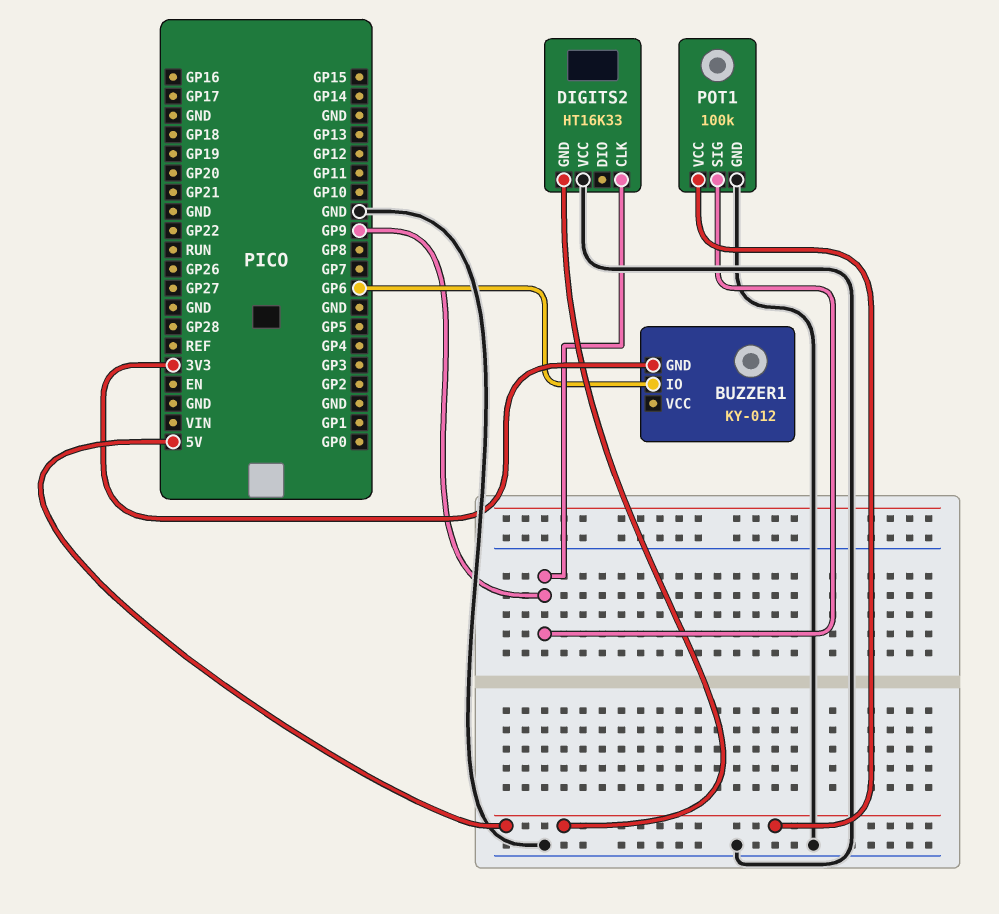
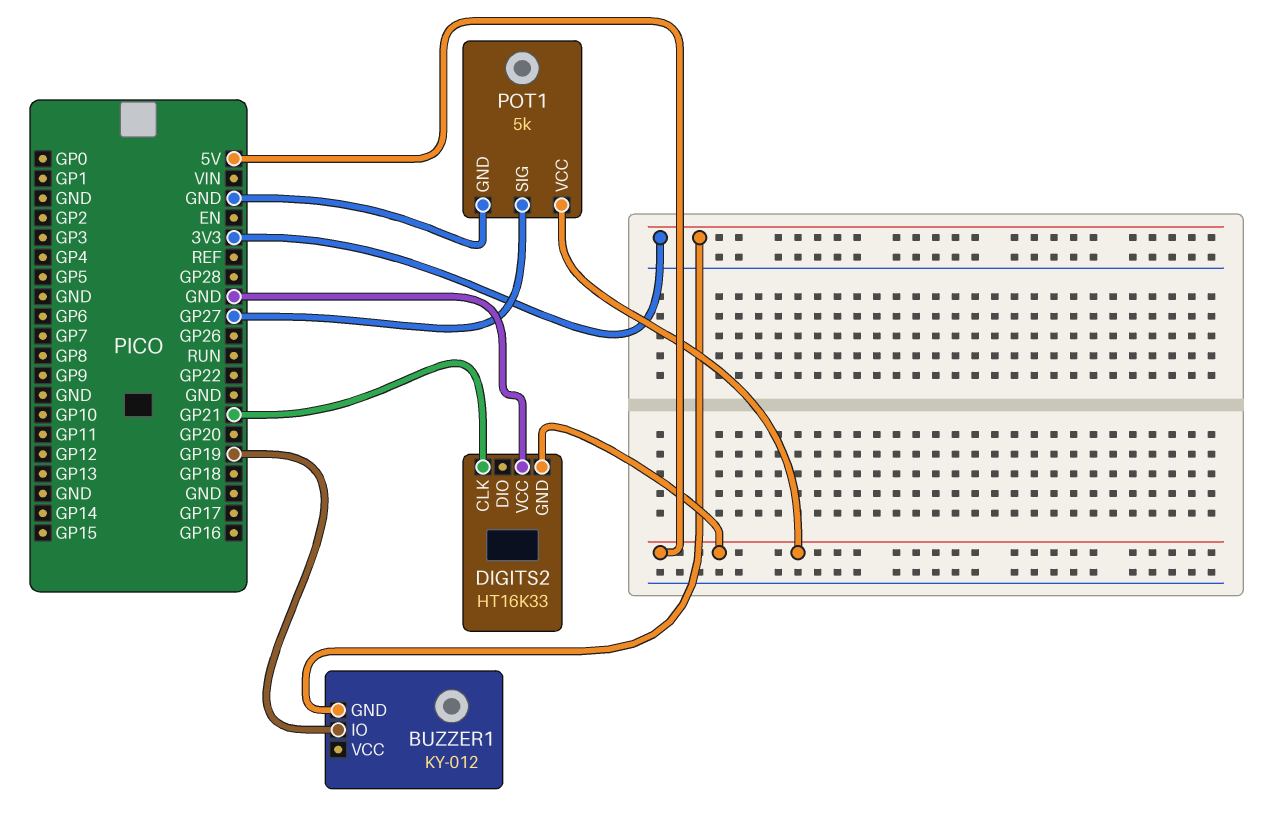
BUZZER1 pin IO: GP6 -> GP19
DIGITS2 pin CLK: GP9 -> GP21
POT1: 100k -> 5k
POT1 pin SIG: GP9 -> GP27

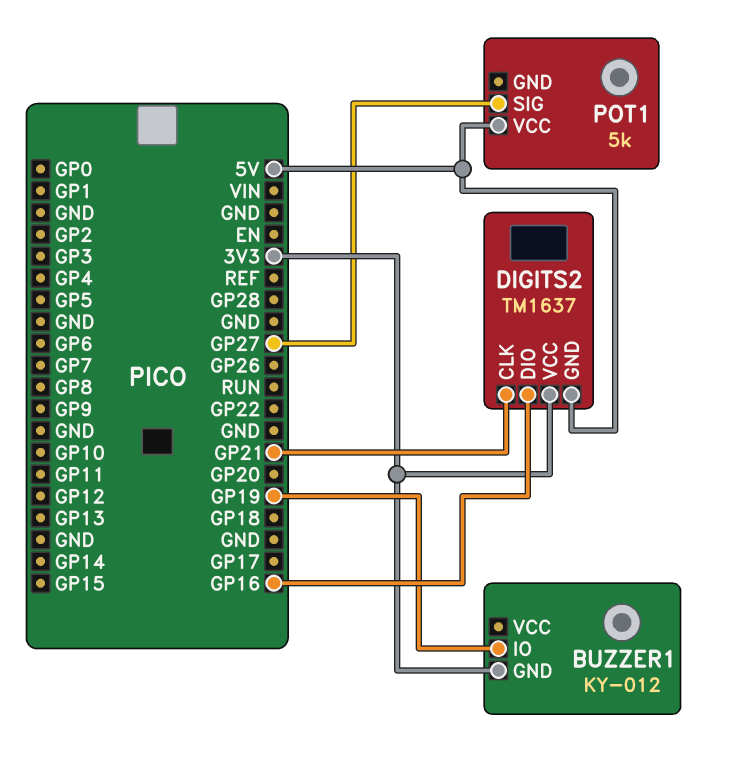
DIGITS2: HT16K33 -> TM1637
DIGITS2 pin DIO: none -> GP16
DIGITS2 pin VCC: GND -> 3V3
POT1 pin GND: GND -> none

